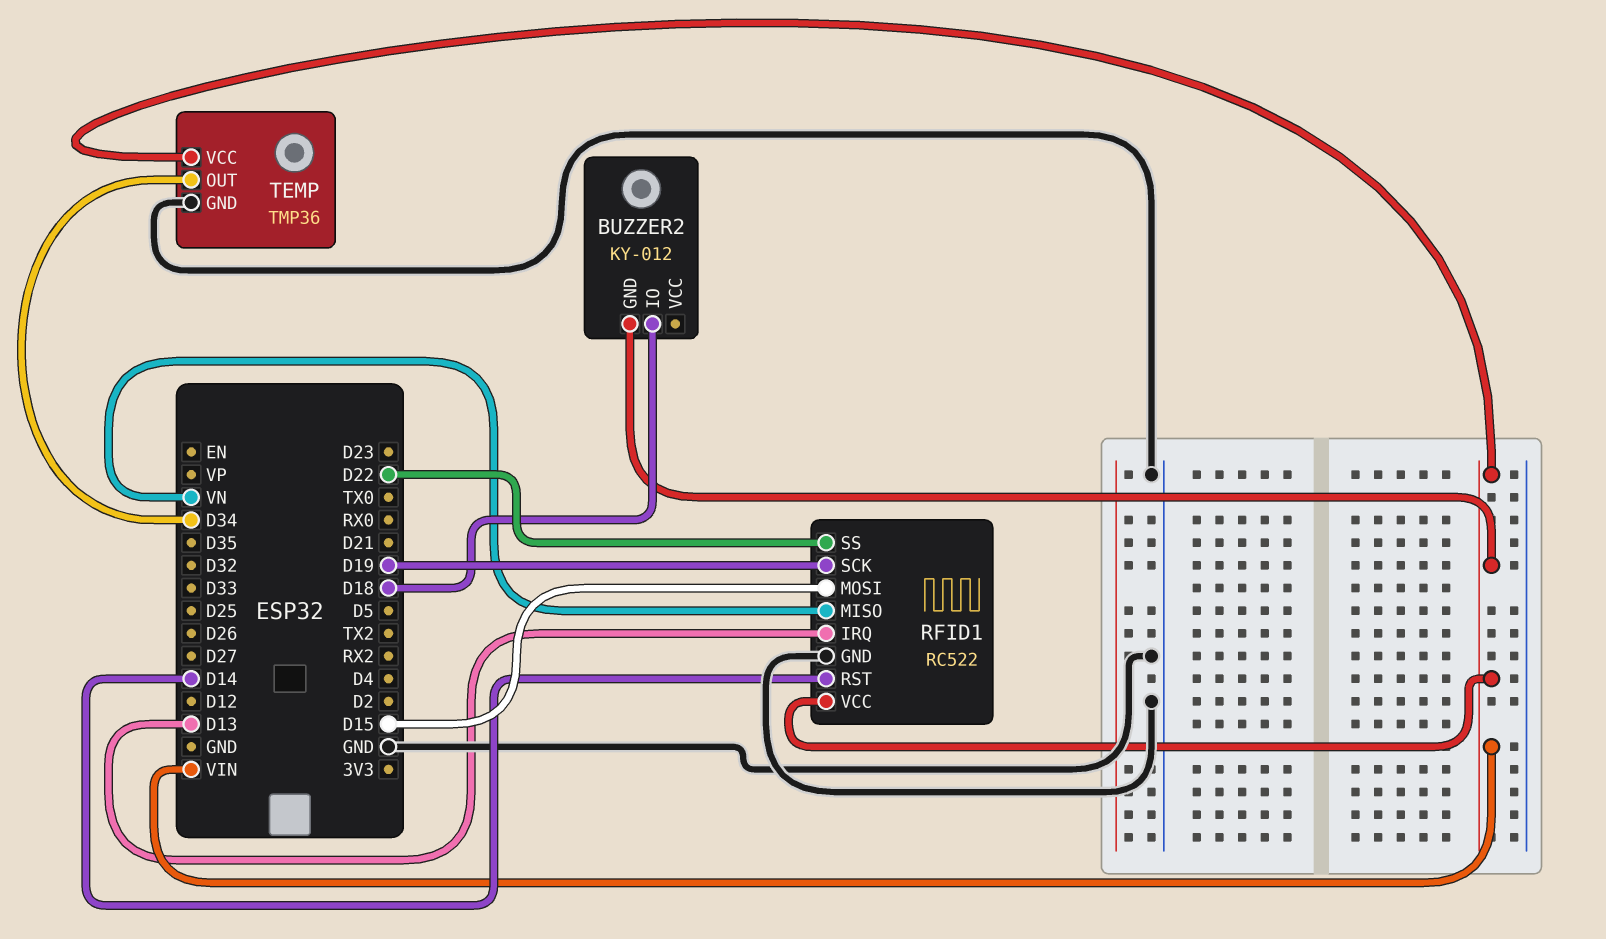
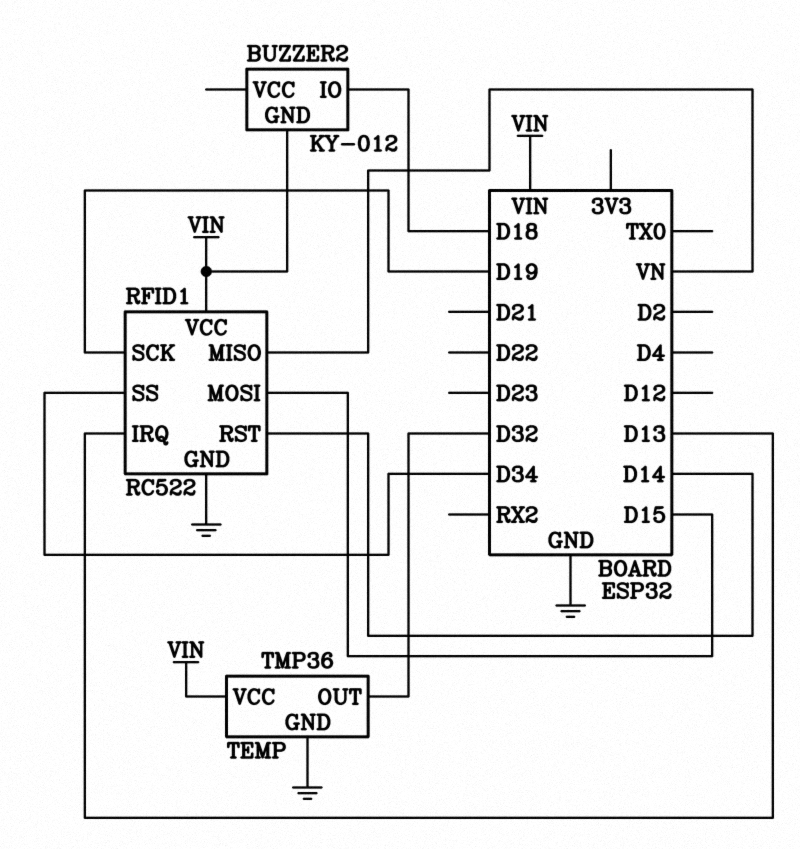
RFID1 pin SS: D22 -> D34
TEMP pin OUT: D34 -> D32

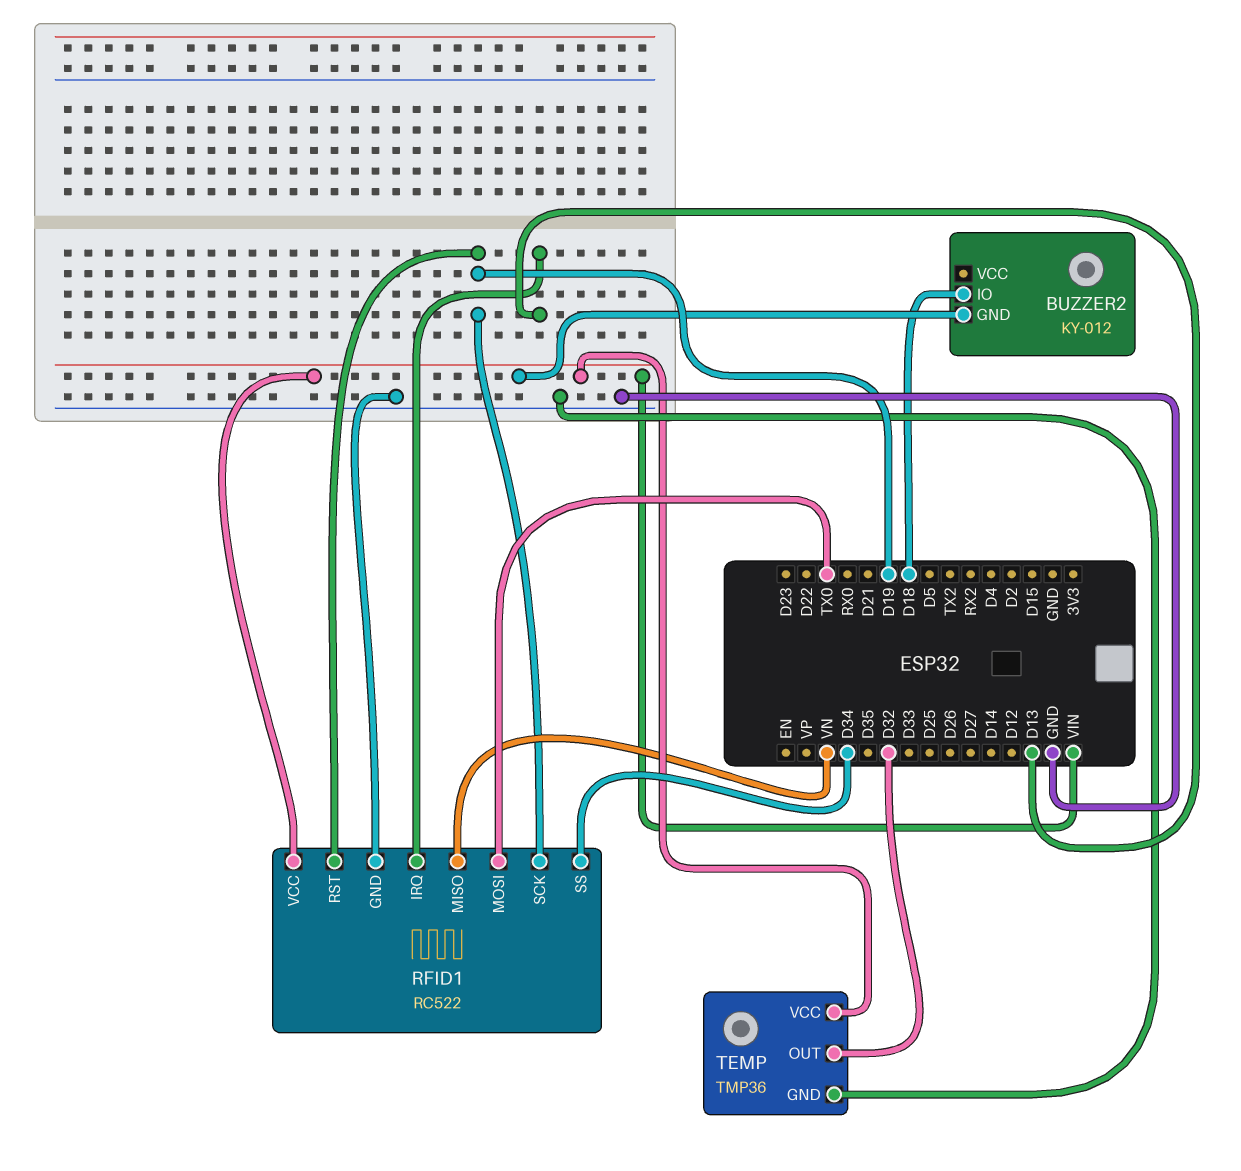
RFID1 pin MOSI: D15 -> TX0
RFID1 pin RST: D14 -> D19

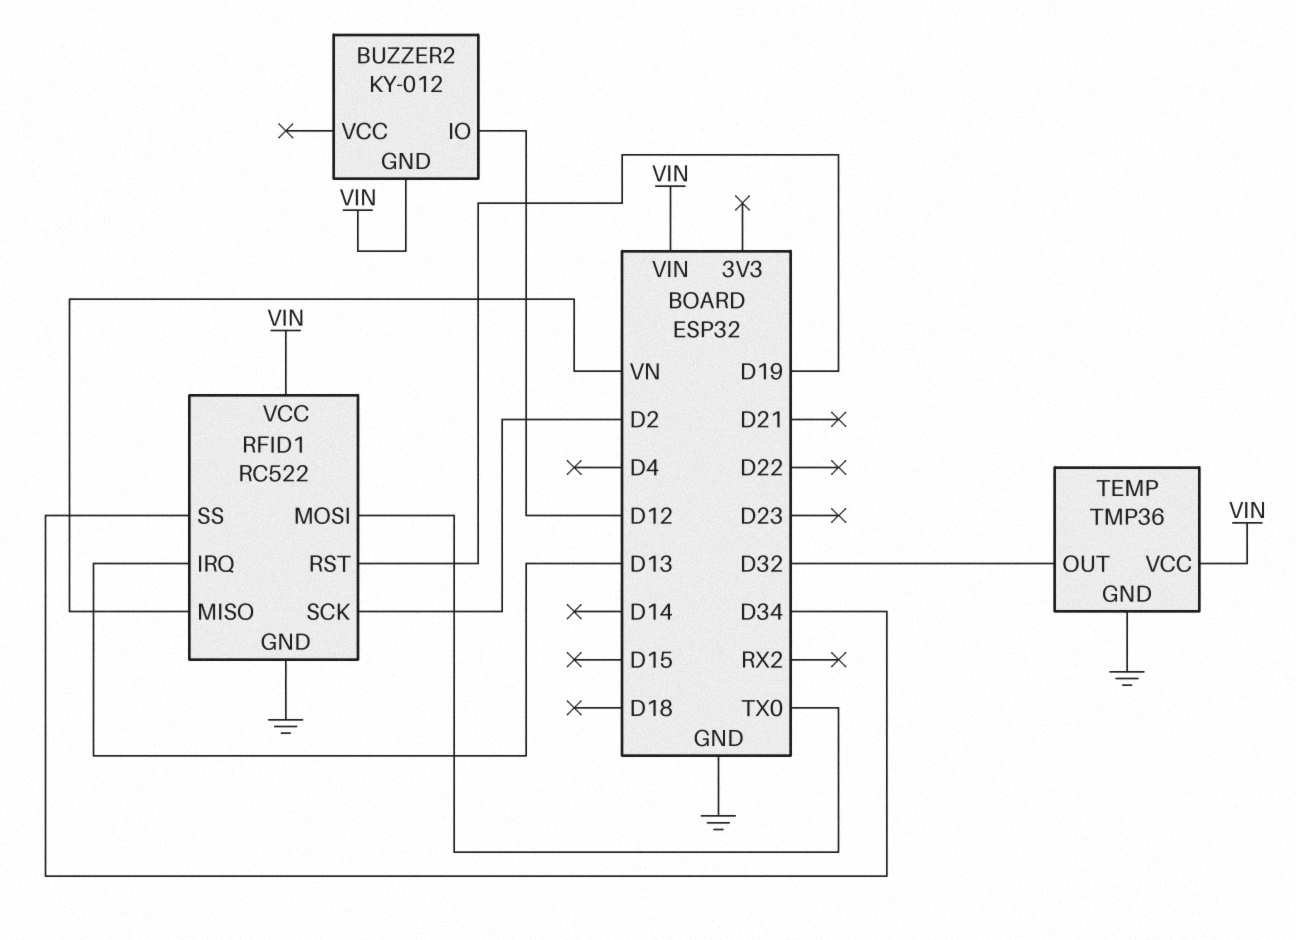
BUZZER2 pin IO: D18 -> D12
RFID1 pin SCK: D19 -> D2

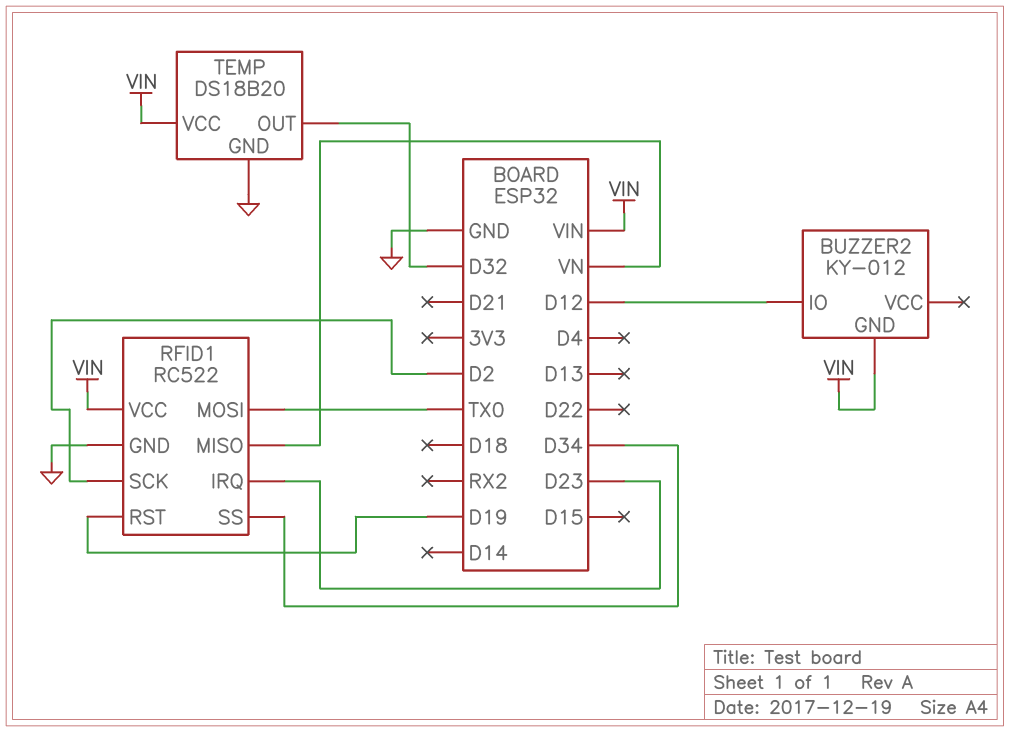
RFID1 pin IRQ: D13 -> D23
TEMP: TMP36 -> DS18B20

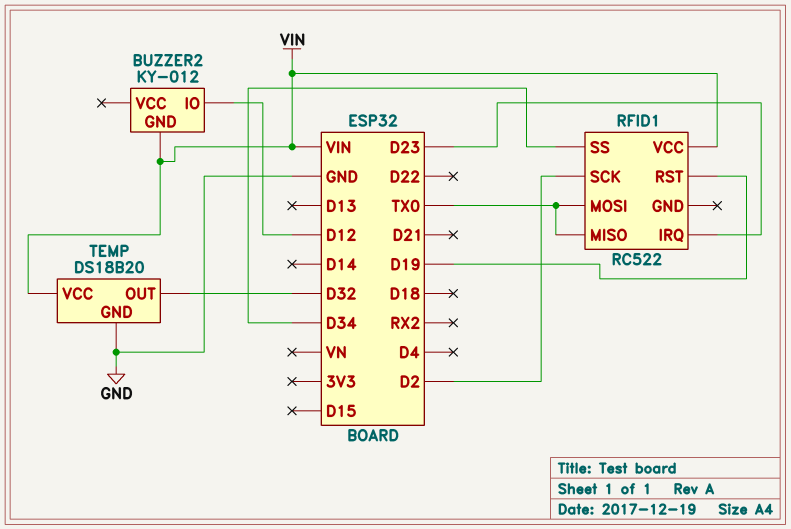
RFID1 pin GND: GND -> none
RFID1 pin MISO: VN -> TX0

